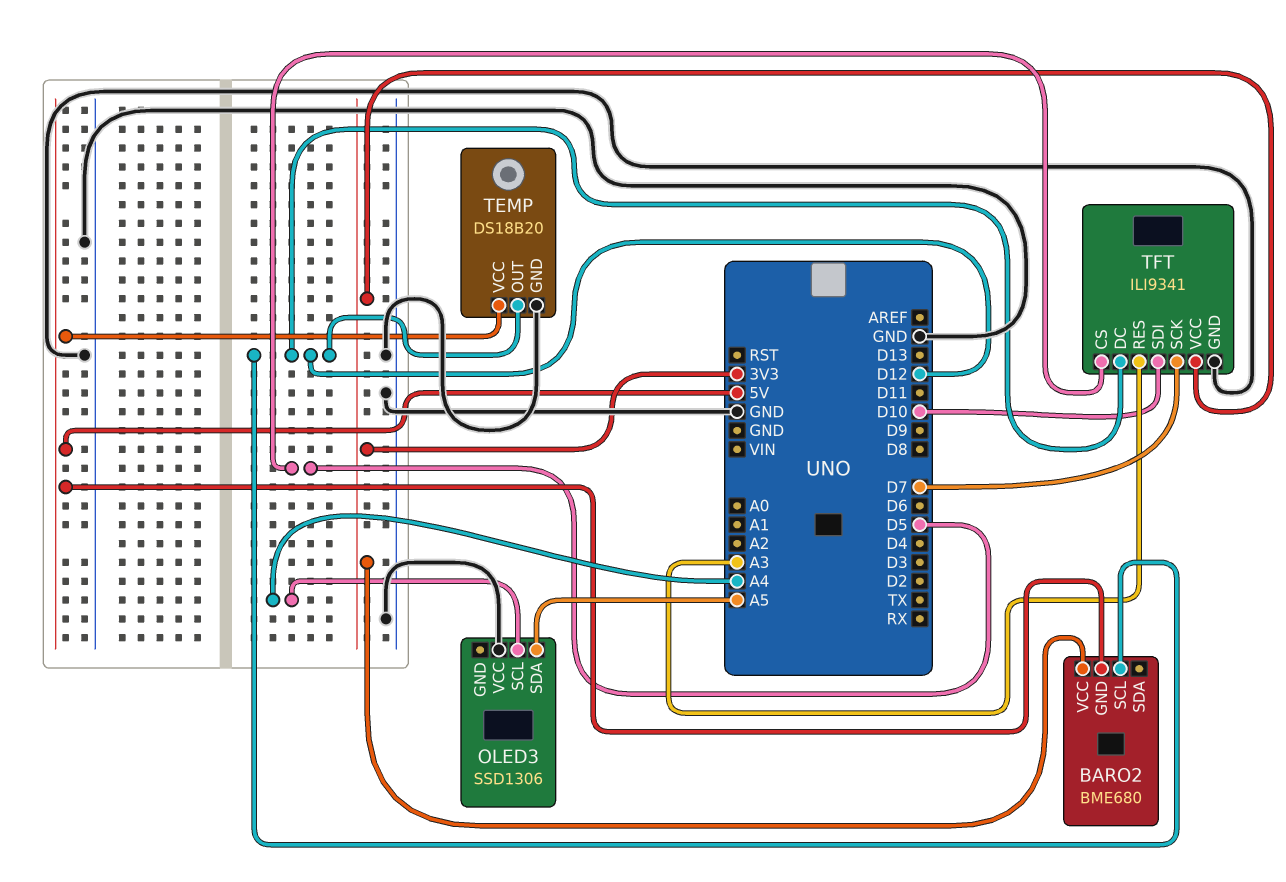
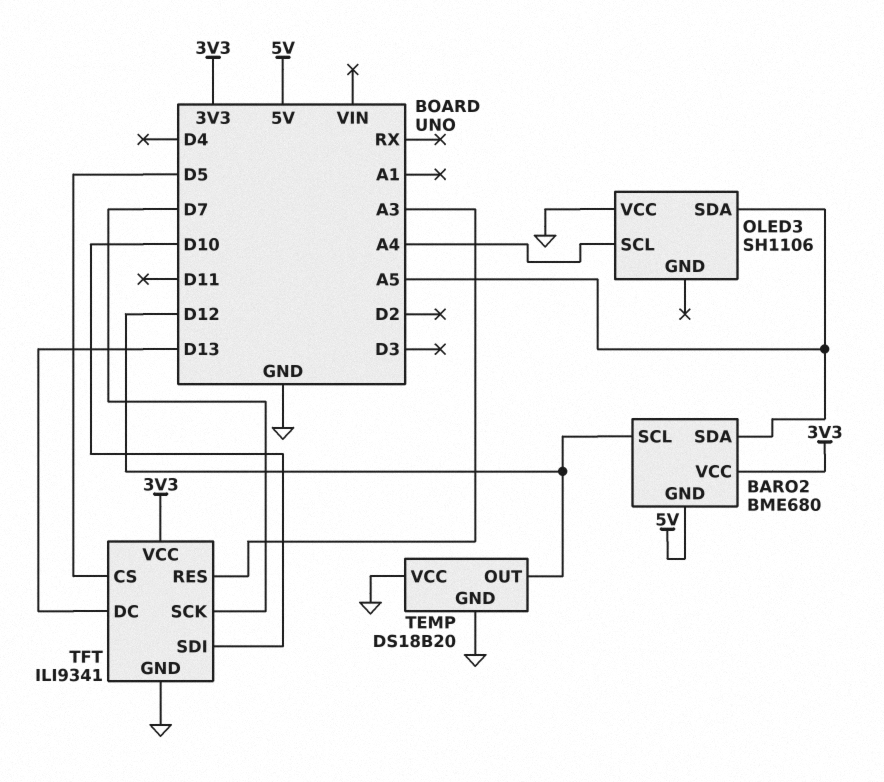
BARO2 pin SDA: none -> A5
OLED3: SSD1306 -> SH1106
TEMP pin VCC: 5V -> GND
TFT pin DC: D12 -> D13

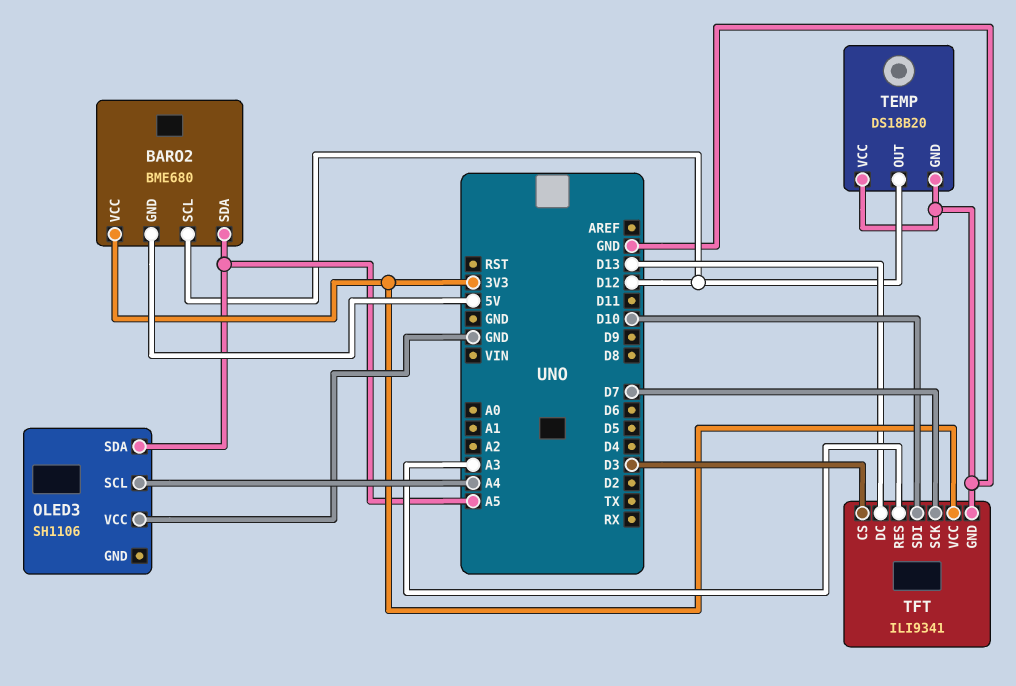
TFT pin CS: D5 -> D3

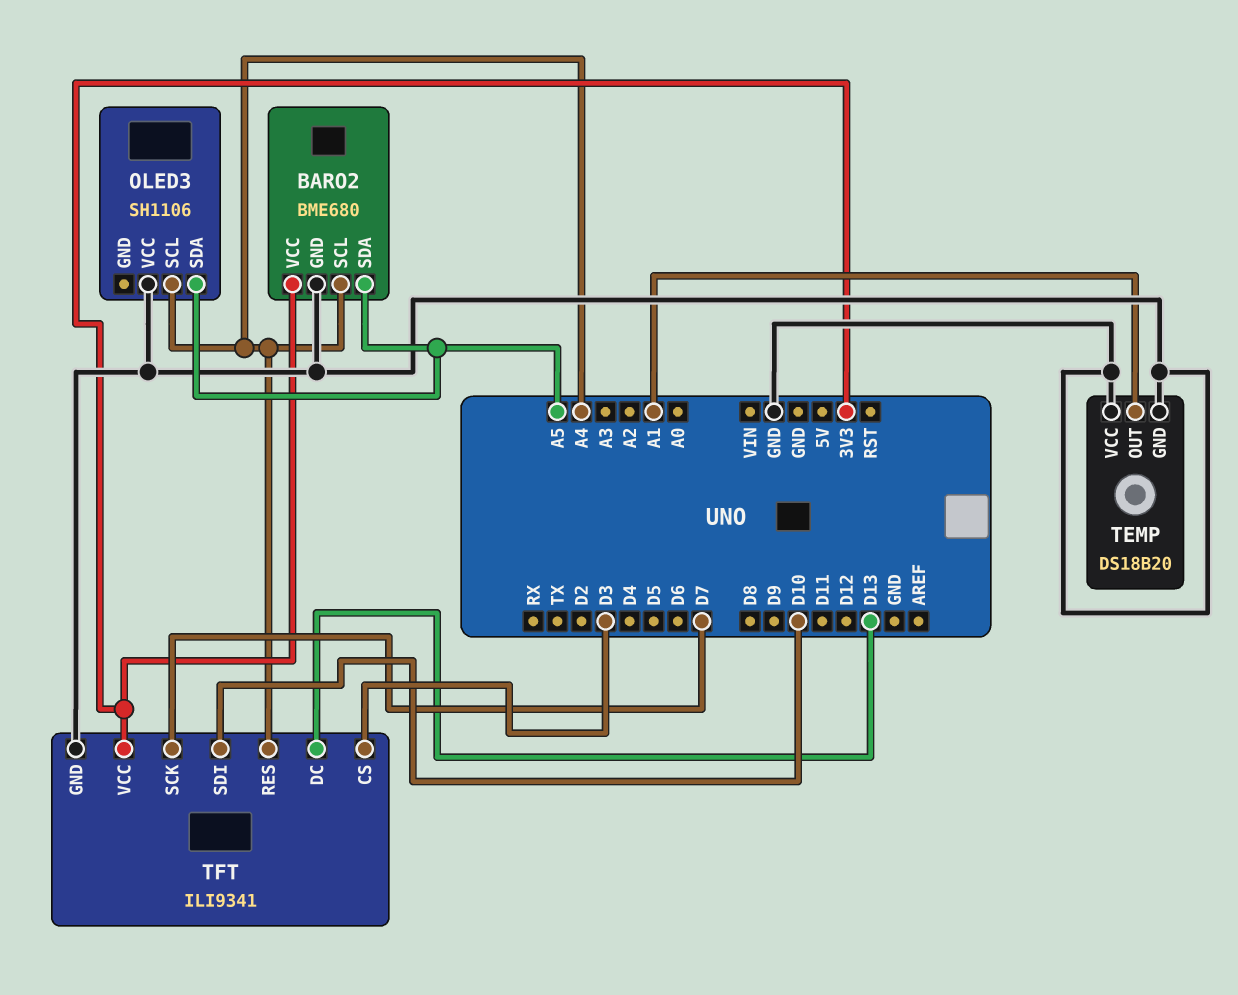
BARO2 pin GND: 5V -> GND
BARO2 pin SCL: D12 -> A4
TEMP pin OUT: D12 -> A1
TFT pin RES: A3 -> A4

